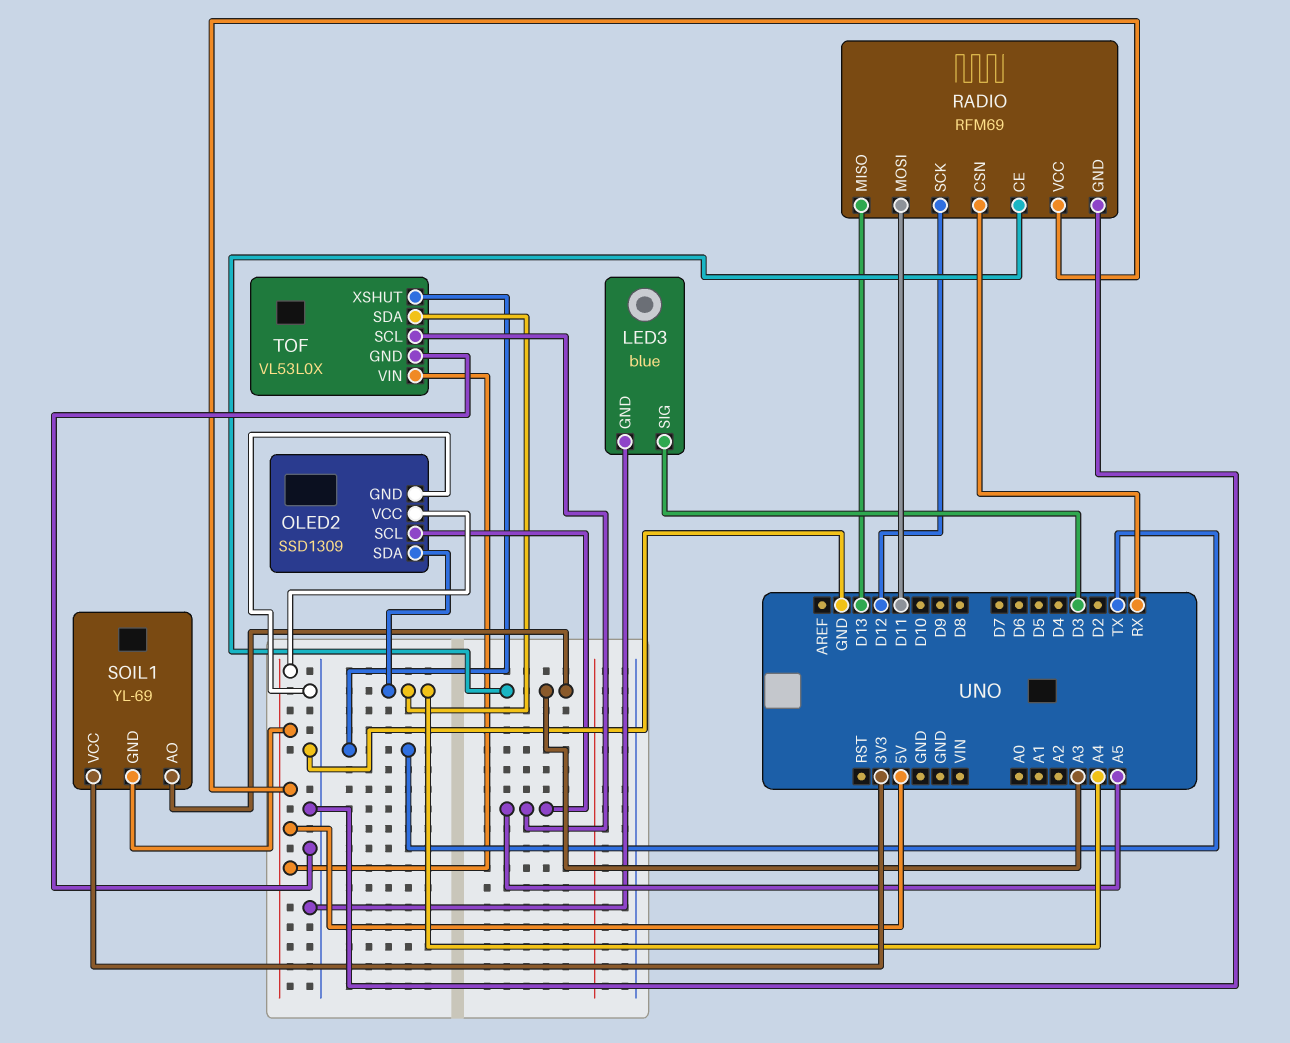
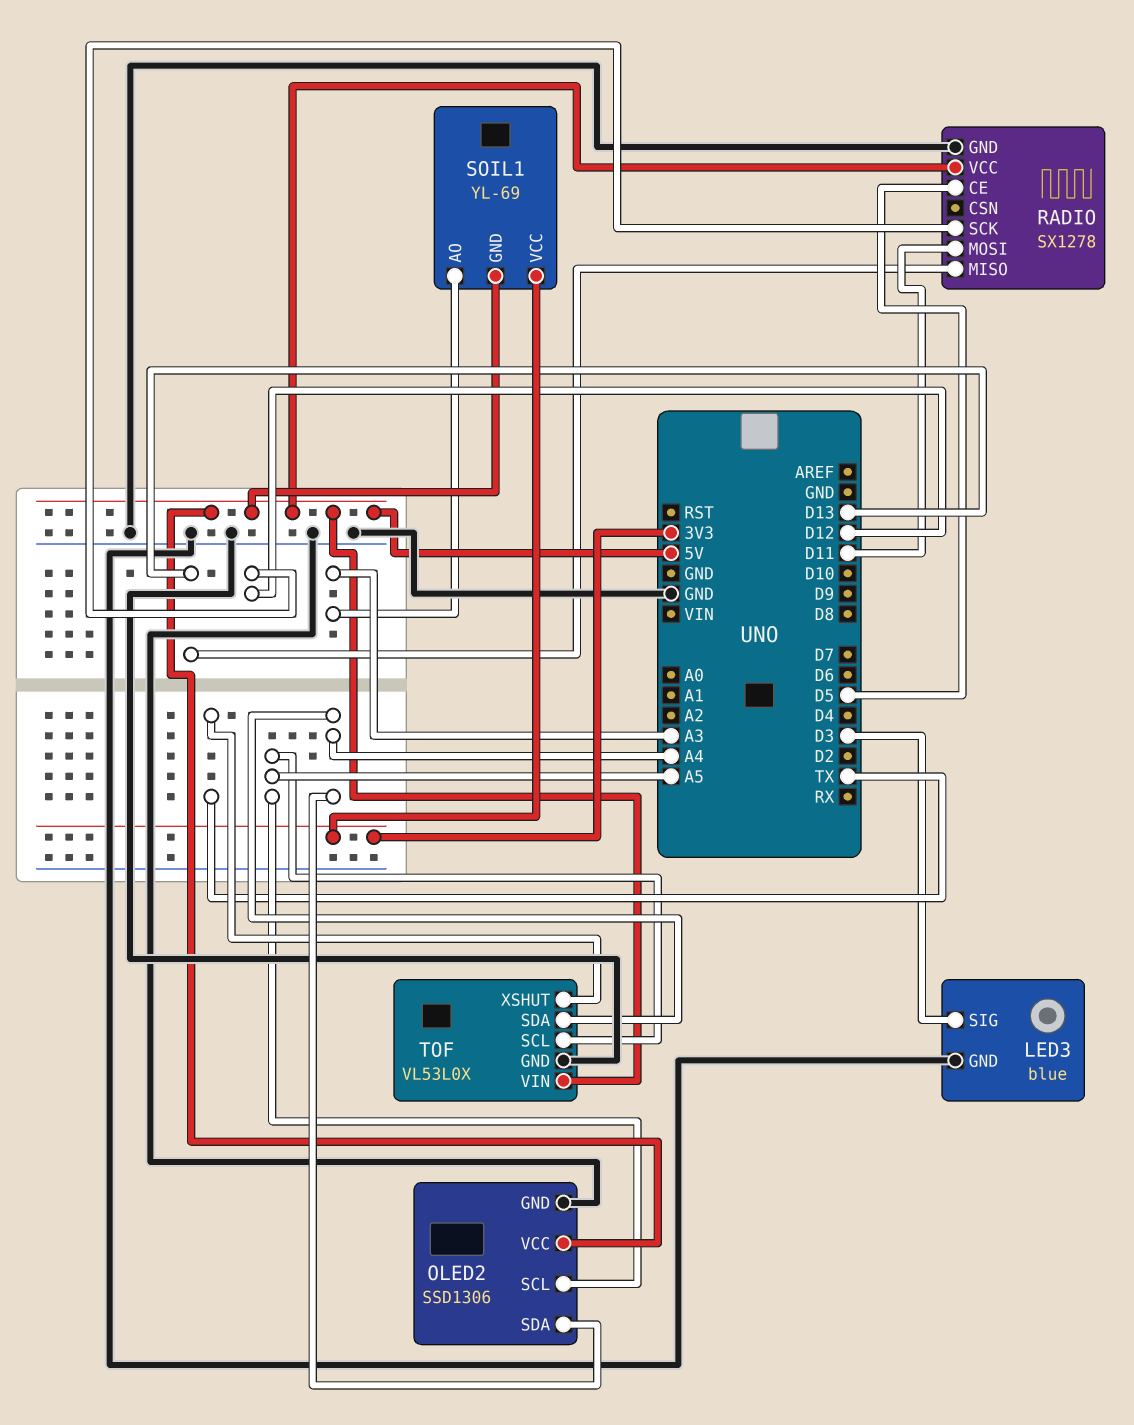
OLED2: SSD1309 -> SSD1306
RADIO: RFM69 -> SX1278
RADIO pin CE: A3 -> D5
RADIO pin CSN: RX -> none

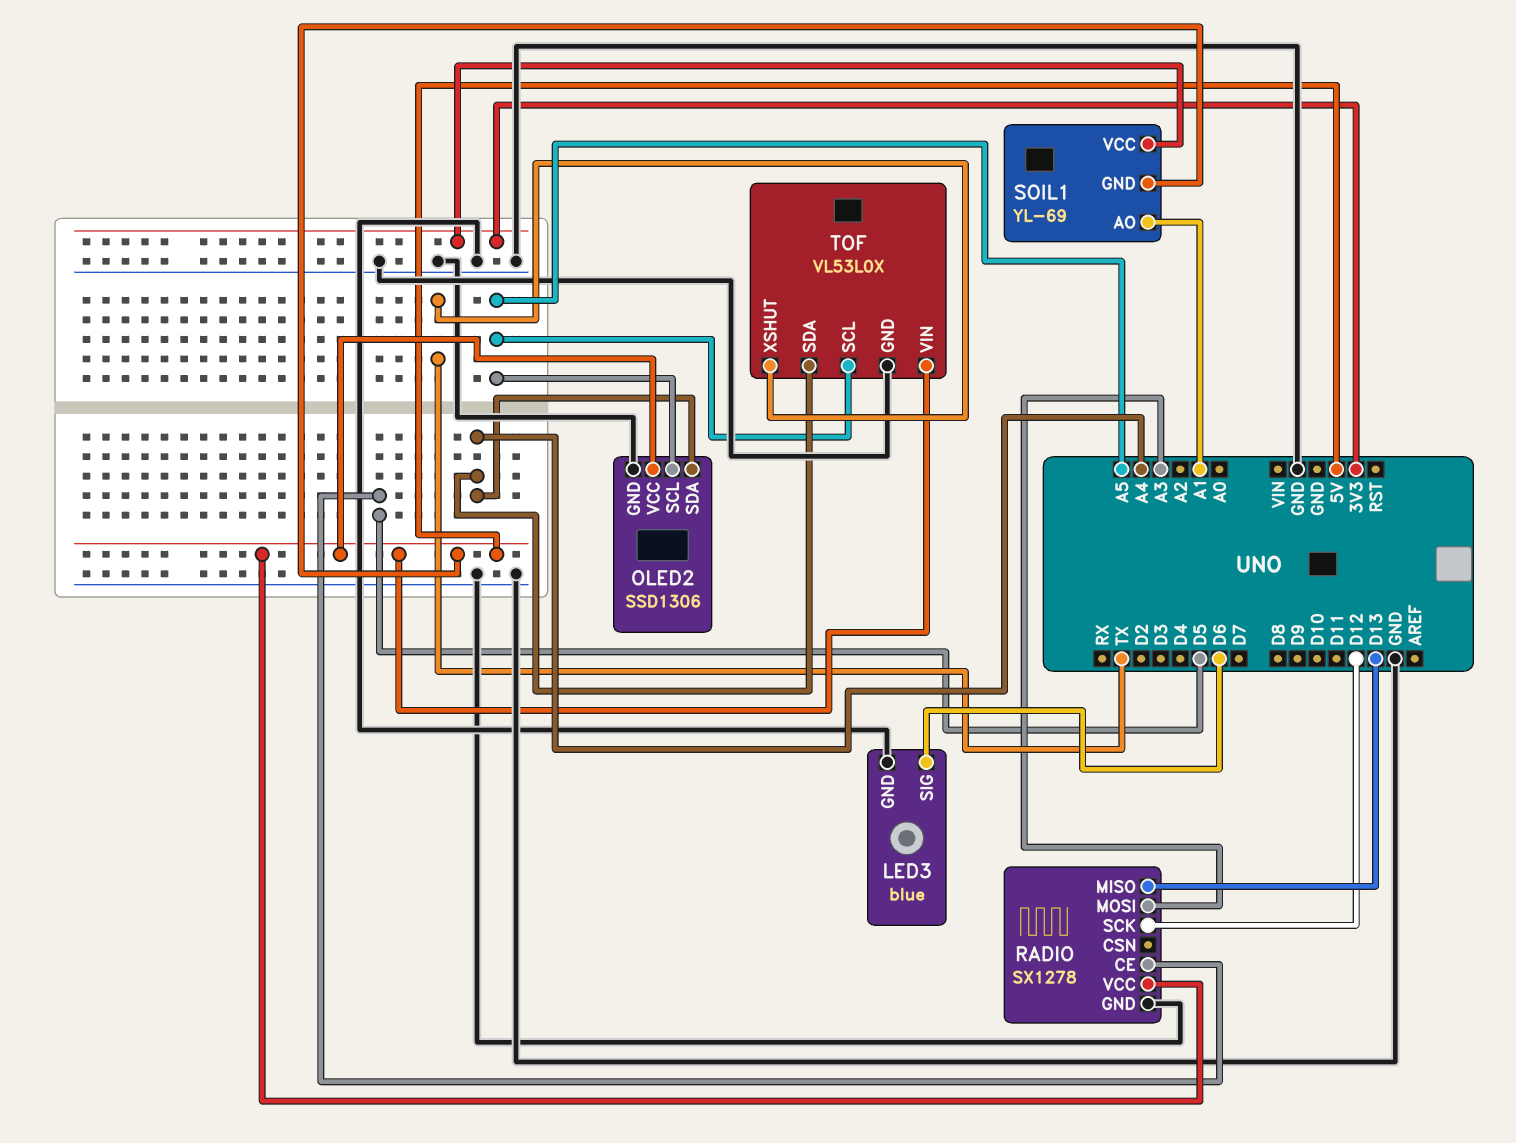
LED3 pin SIG: D3 -> D6
RADIO pin MOSI: D11 -> A3
SOIL1 pin AO: A3 -> A1

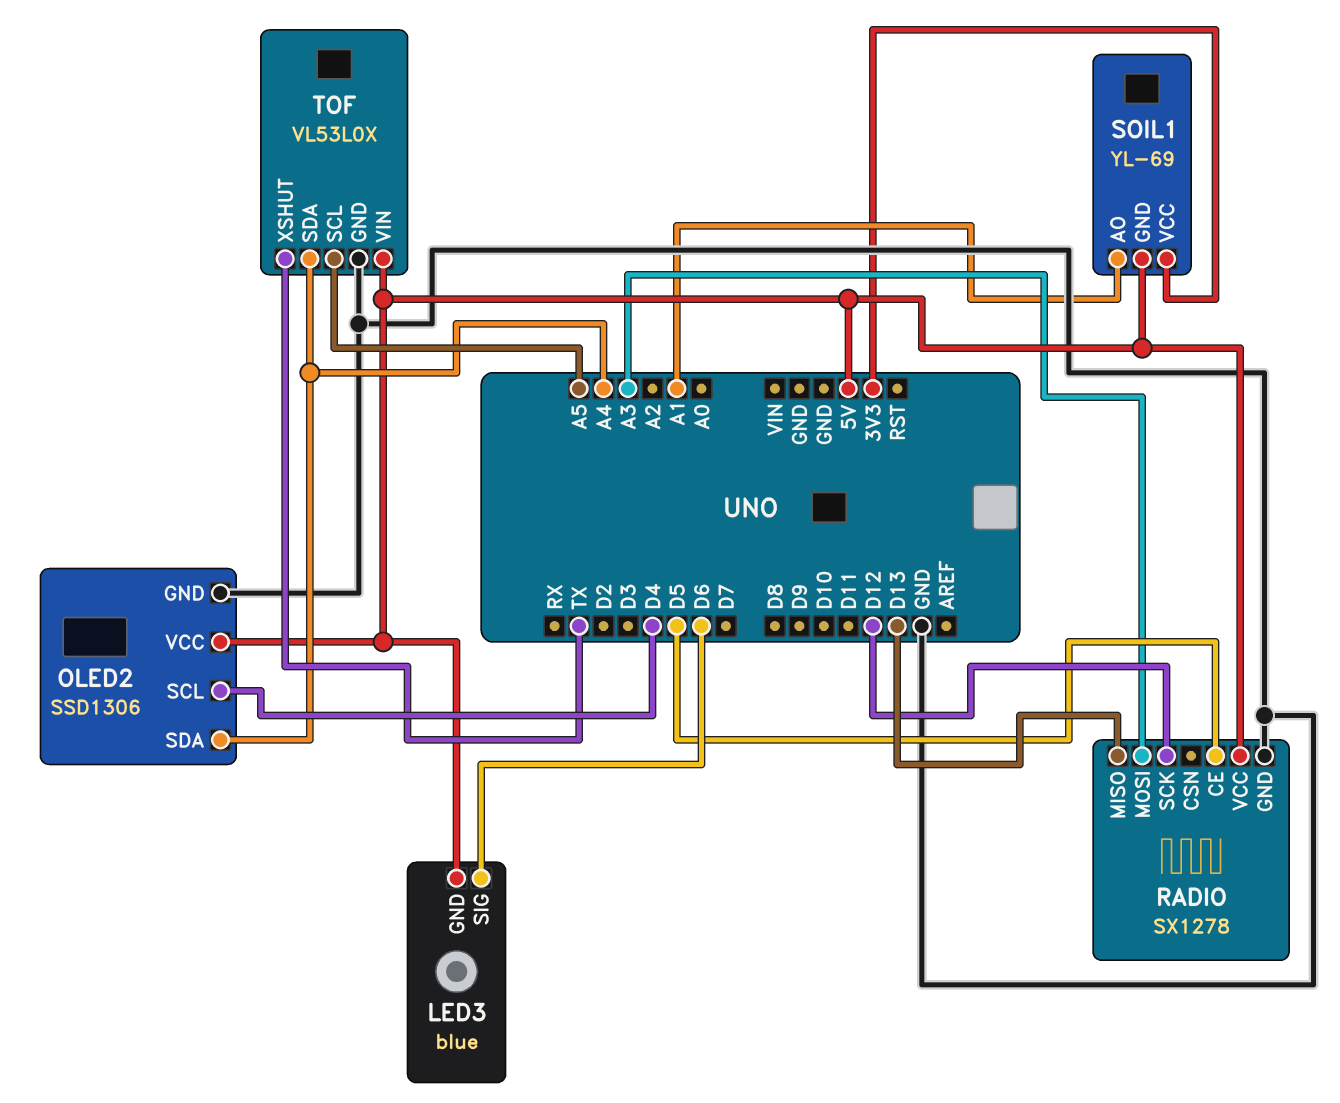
LED3 pin GND: GND -> 5V
OLED2 pin SCL: A5 -> D4

